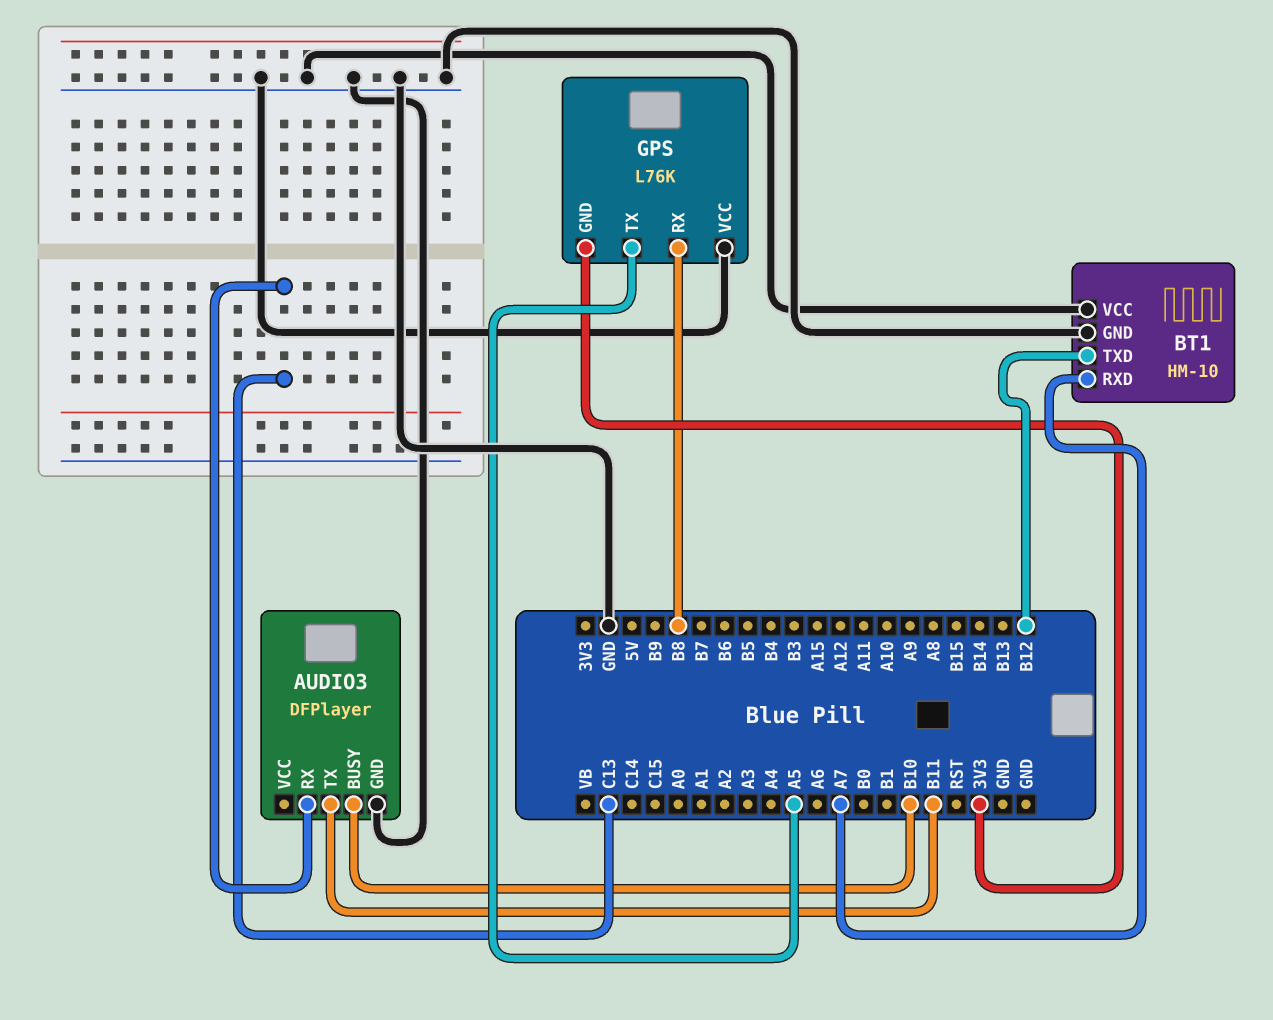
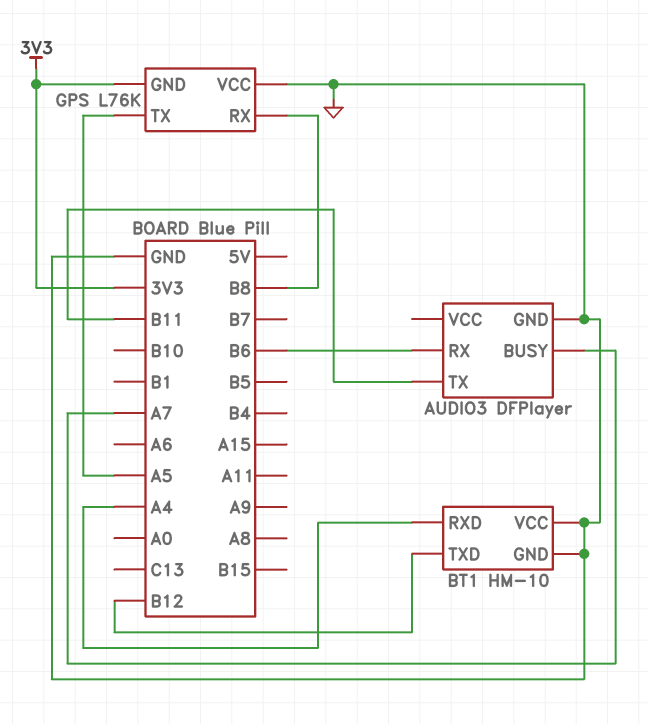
AUDIO3 pin BUSY: B10 -> A7
AUDIO3 pin RX: C13 -> B6
BT1 pin RXD: A7 -> A4

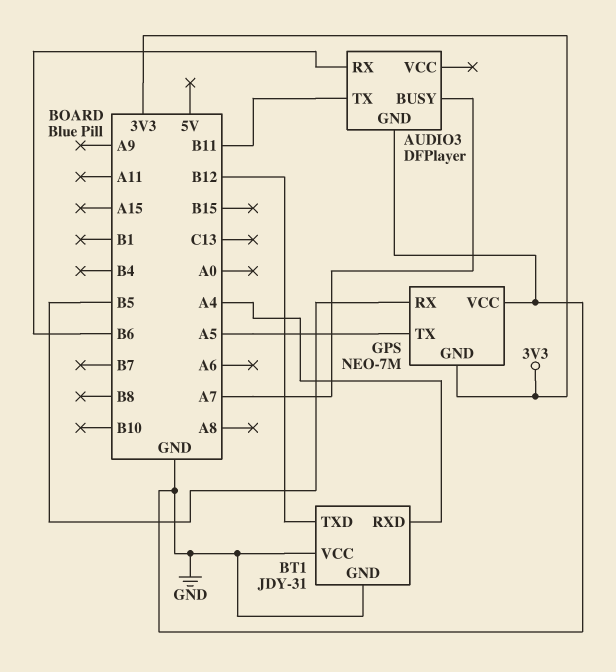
BT1: HM-10 -> JDY-31
GPS: L76K -> NEO-7M
GPS pin RX: B8 -> B5

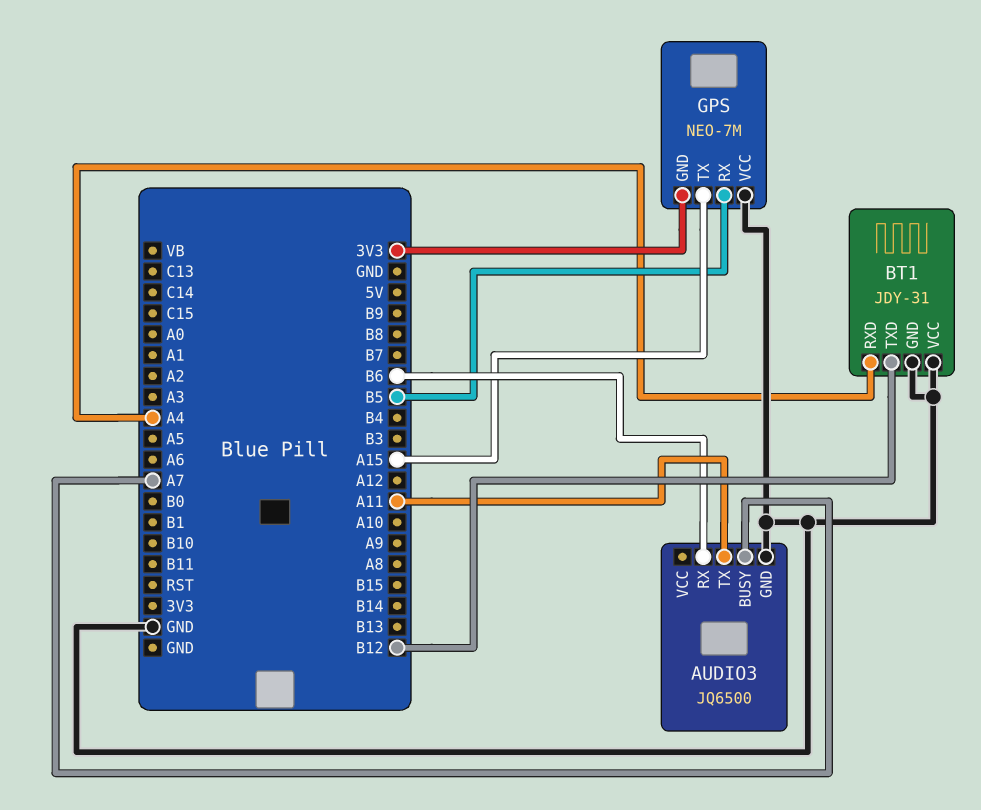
AUDIO3: DFPlayer -> JQ6500
AUDIO3 pin TX: B11 -> A11
GPS pin TX: A5 -> A15

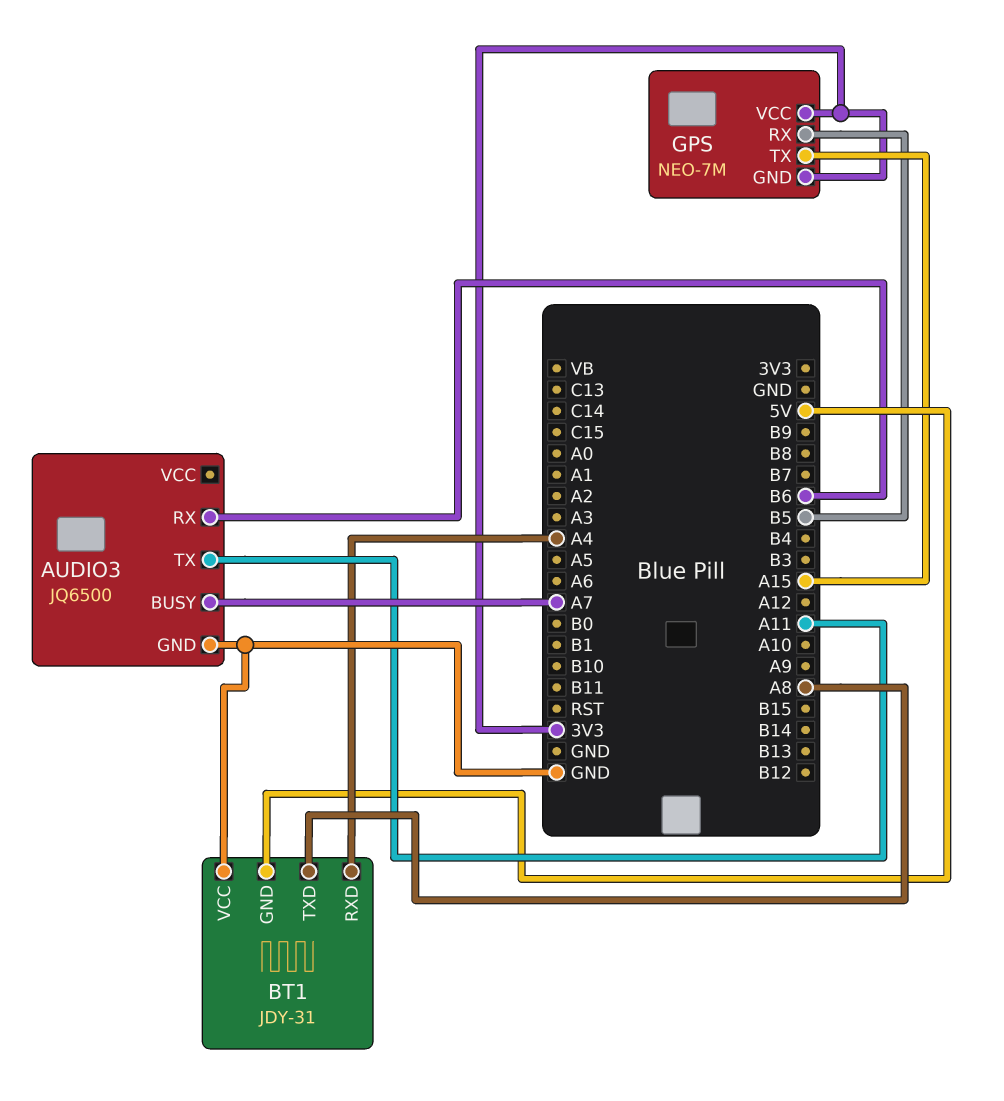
BT1 pin GND: GND -> 5V
BT1 pin TXD: B12 -> A8
GPS pin VCC: GND -> 3V3

